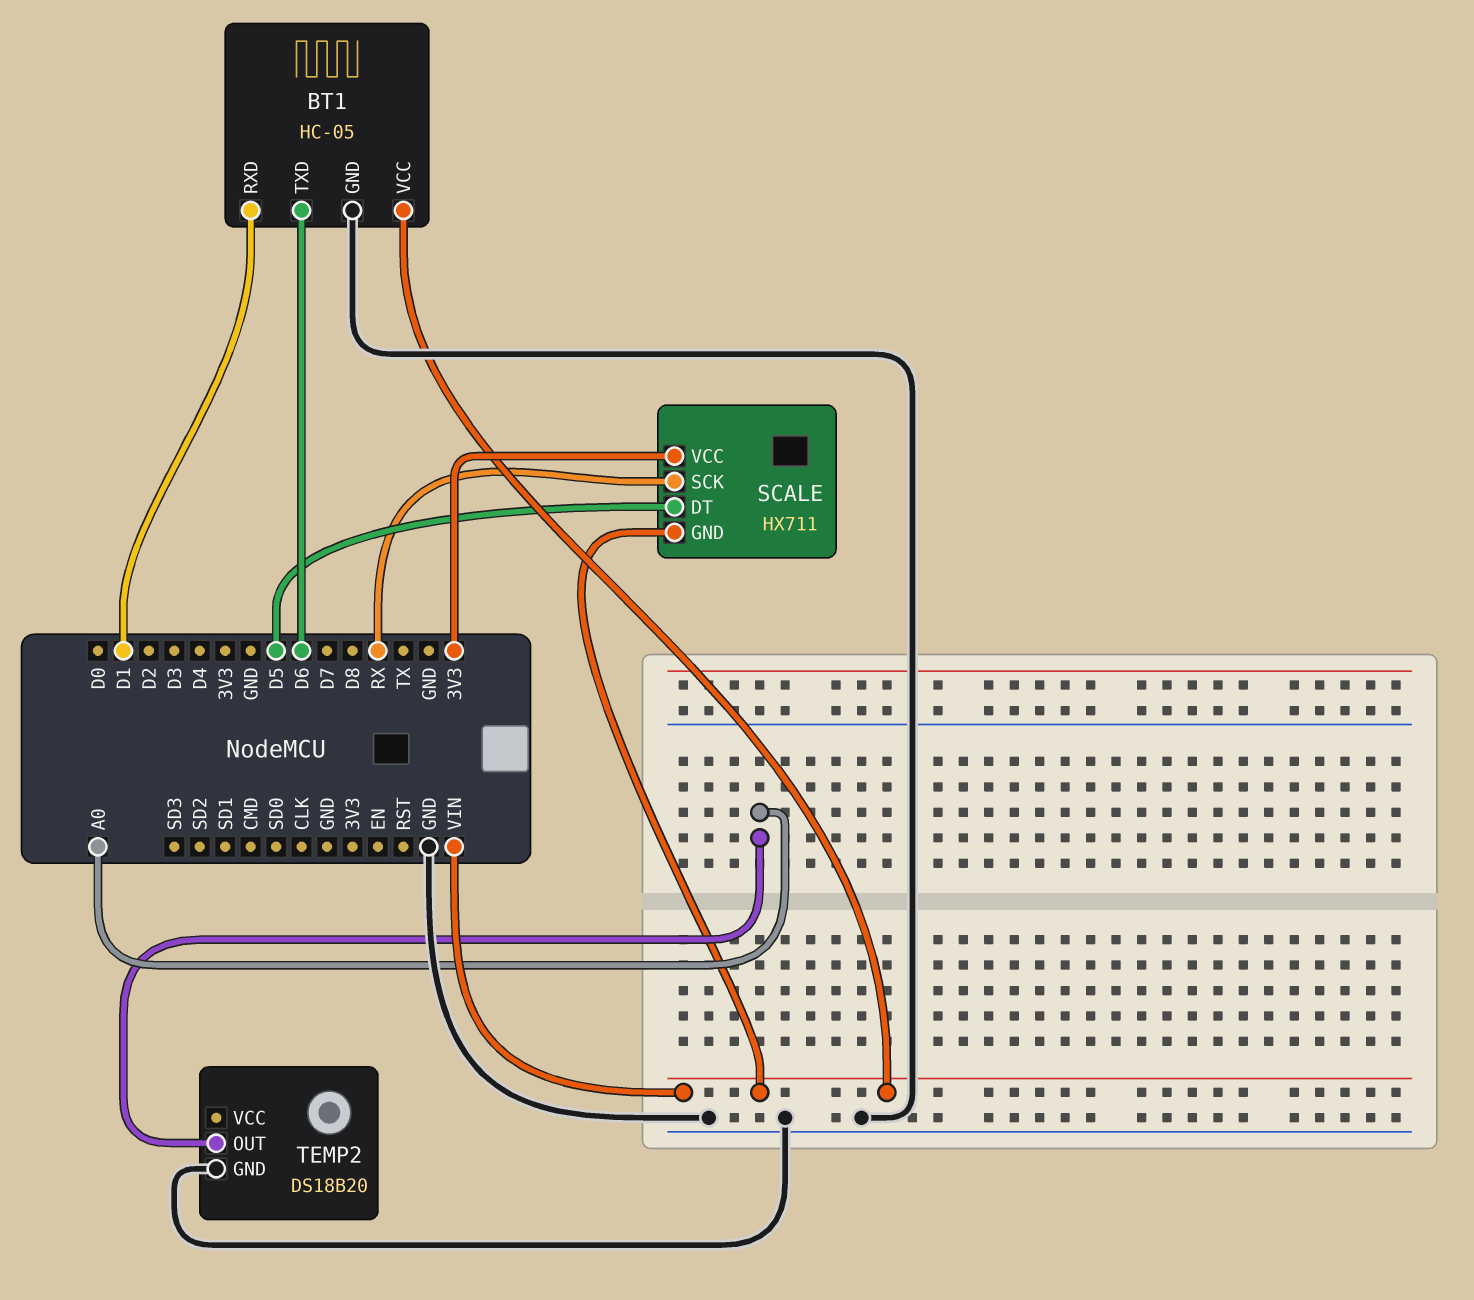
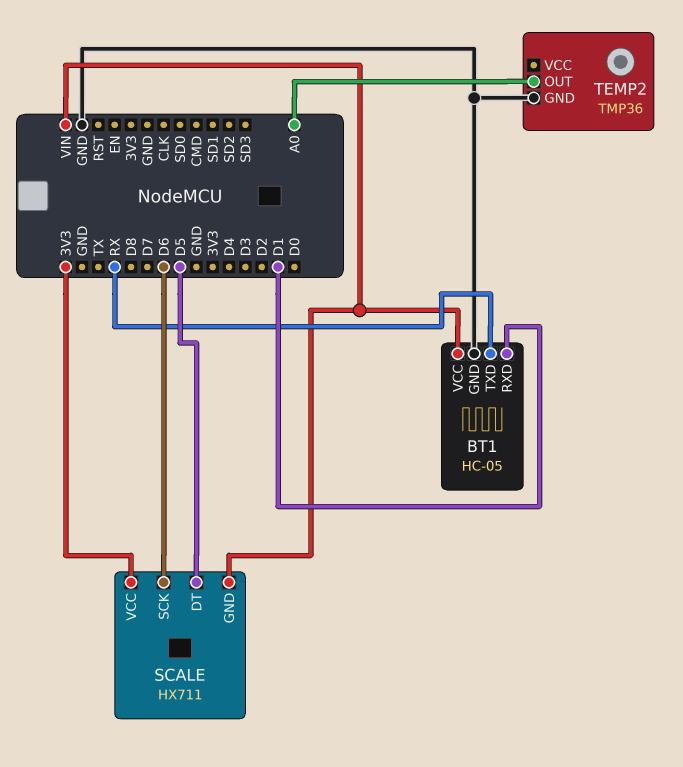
BT1 pin TXD: D6 -> RX
SCALE pin SCK: RX -> D6
TEMP2: DS18B20 -> TMP36

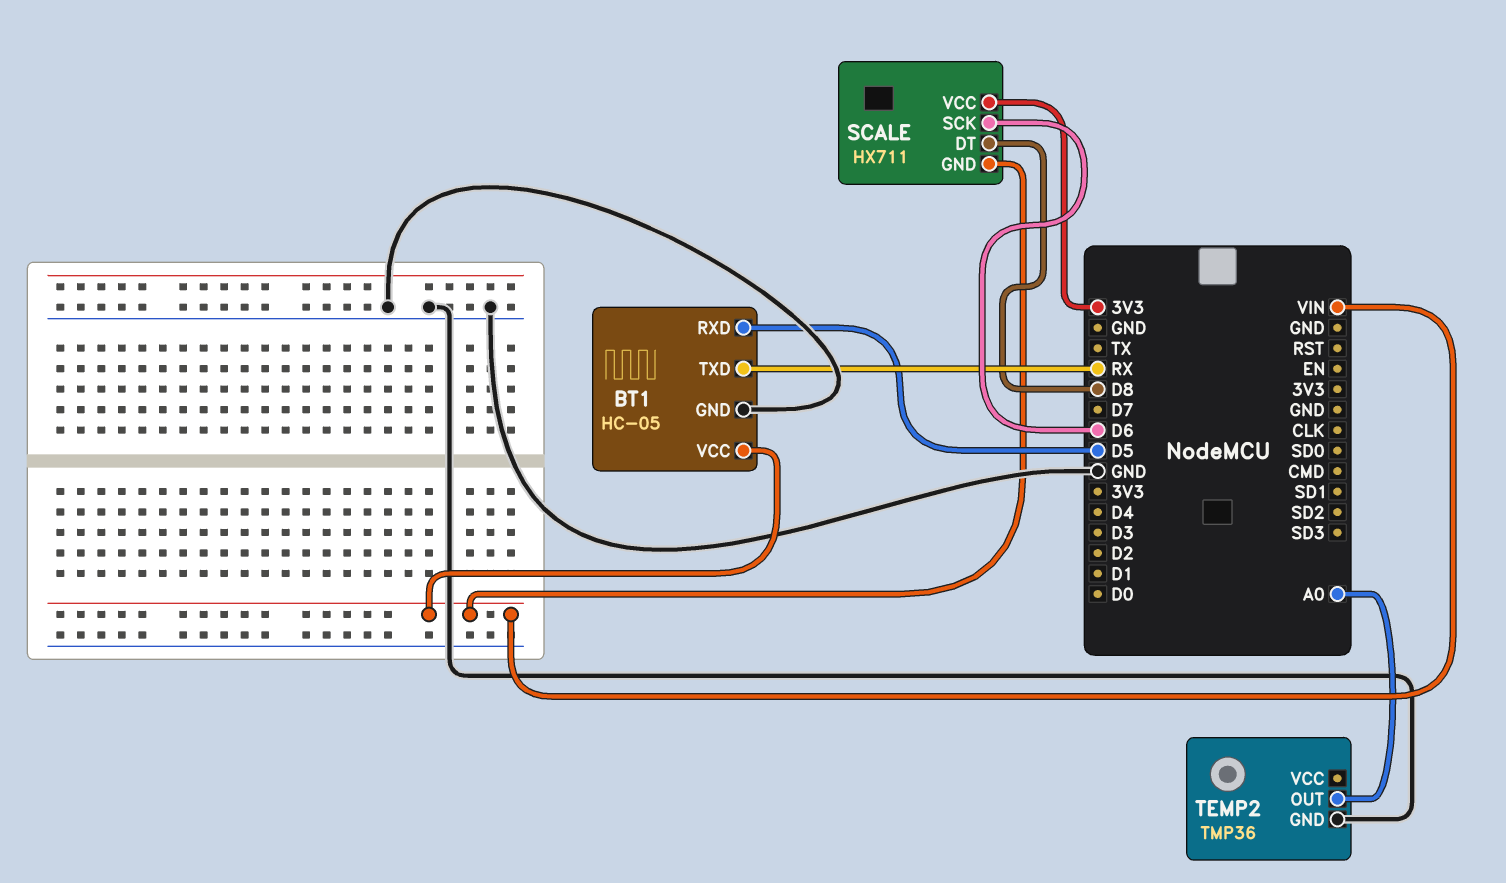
BT1 pin RXD: D1 -> D5
SCALE pin DT: D5 -> D8

